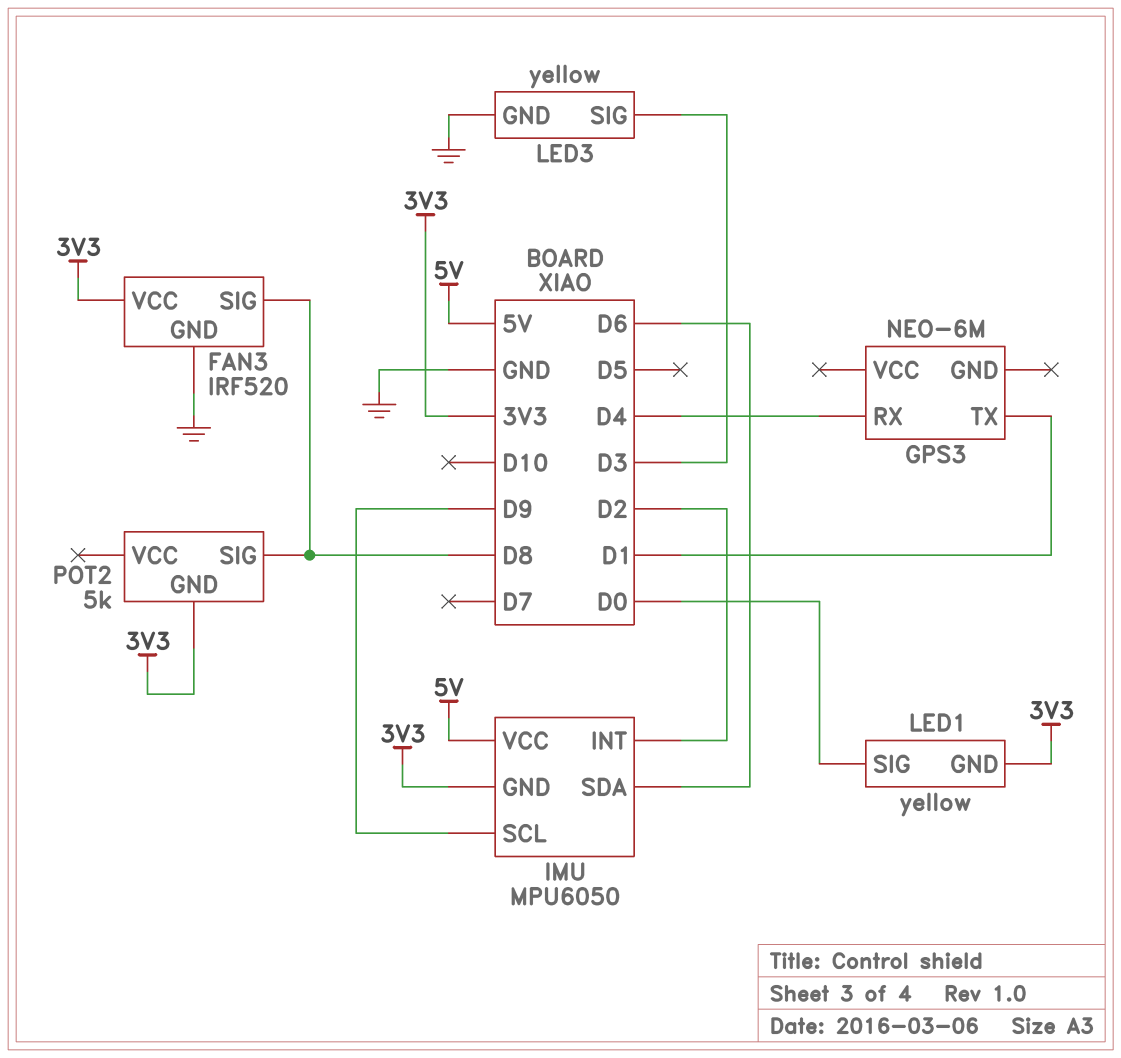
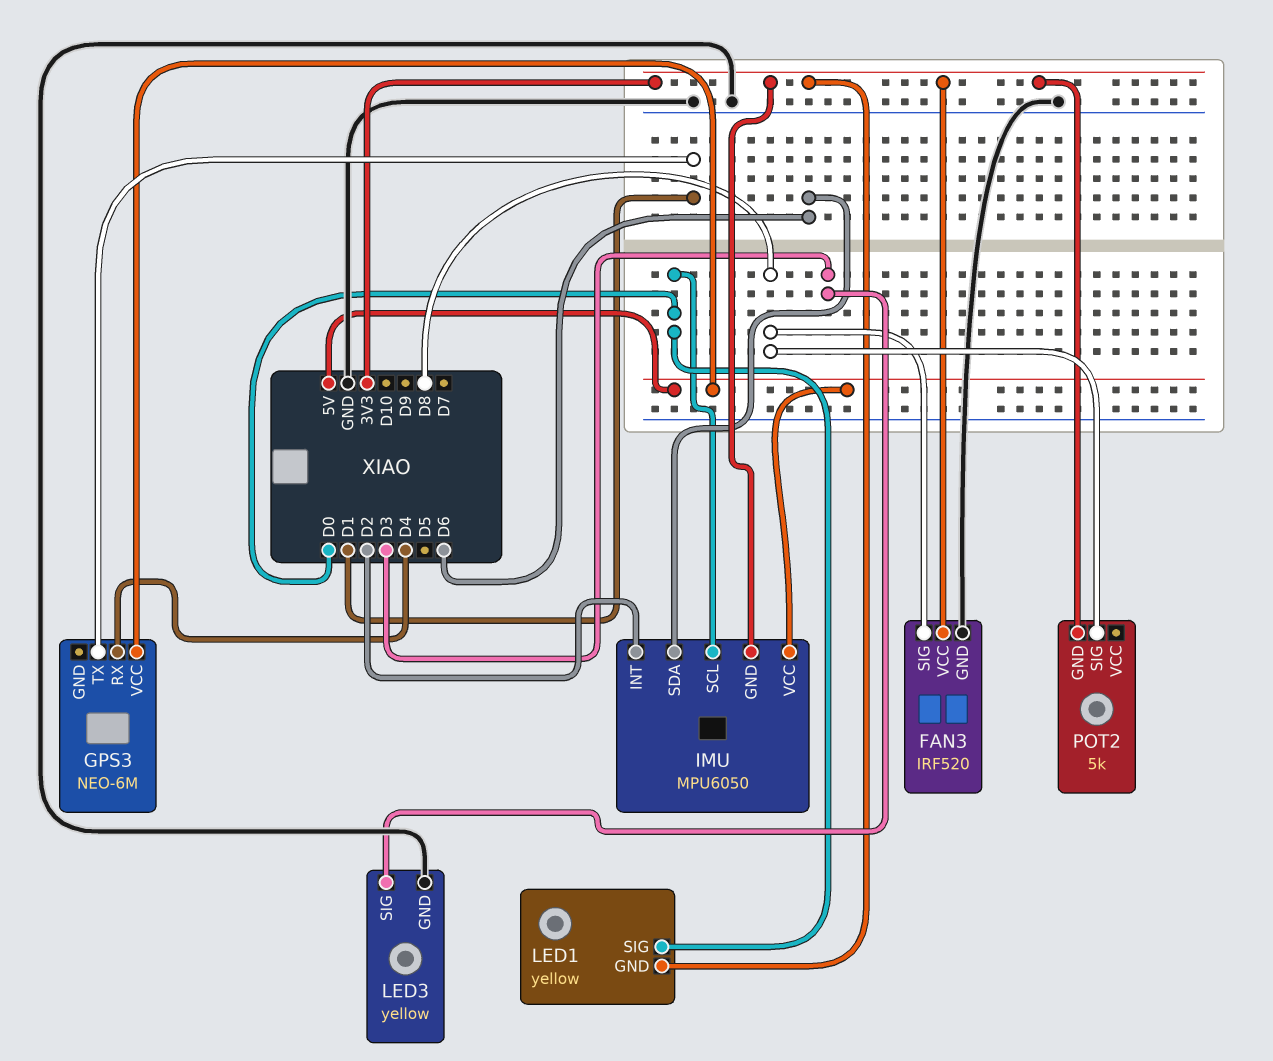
GPS3 pin VCC: none -> 5V
IMU pin SCL: D9 -> D0

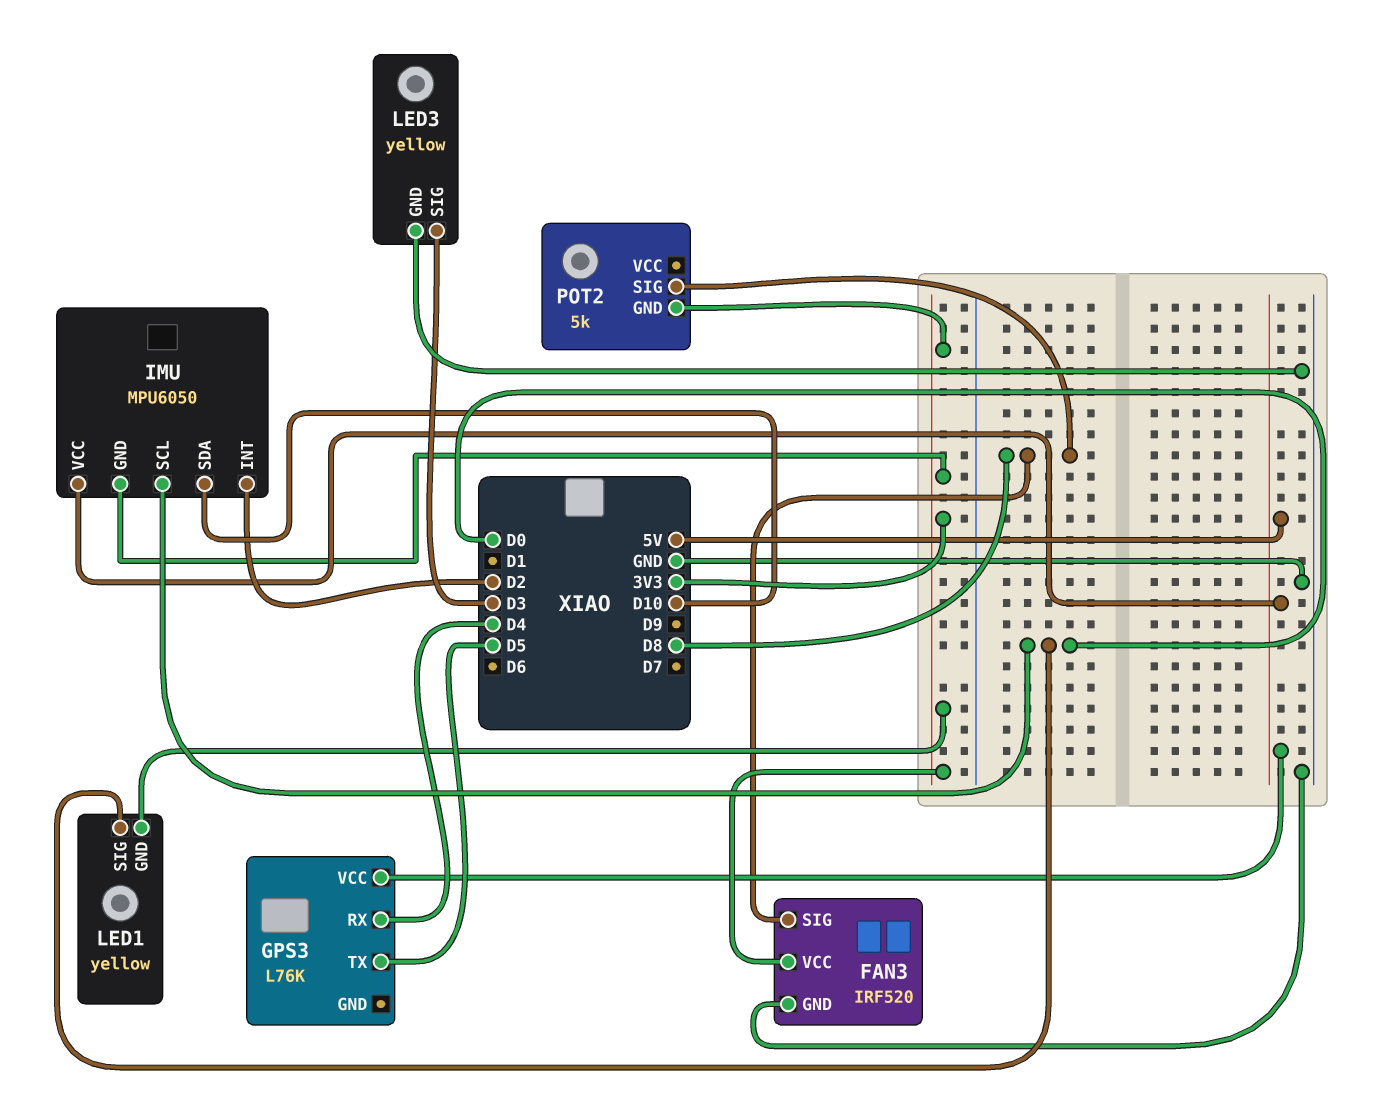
GPS3: NEO-6M -> L76K
GPS3 pin TX: D1 -> D5
IMU pin SDA: D6 -> D10

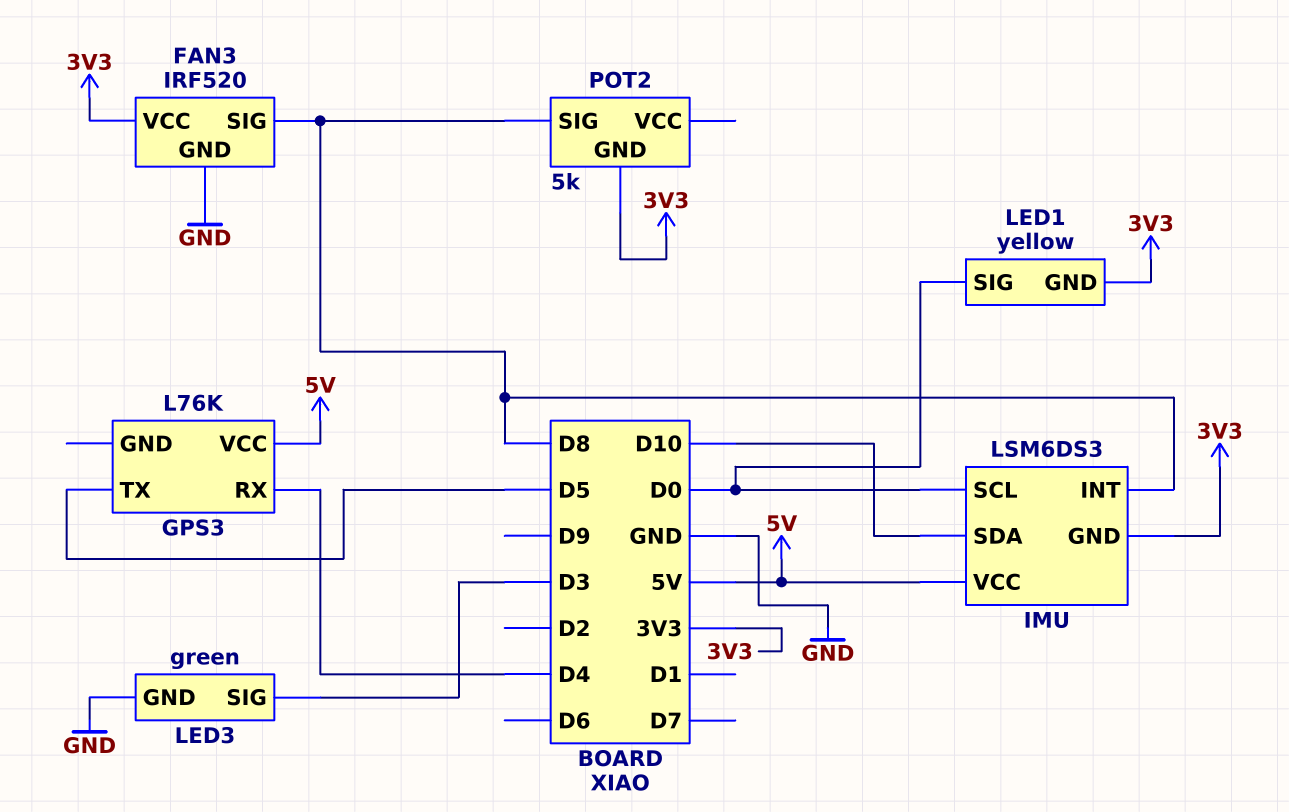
IMU: MPU6050 -> LSM6DS3
IMU pin INT: D2 -> D8
LED3: yellow -> green

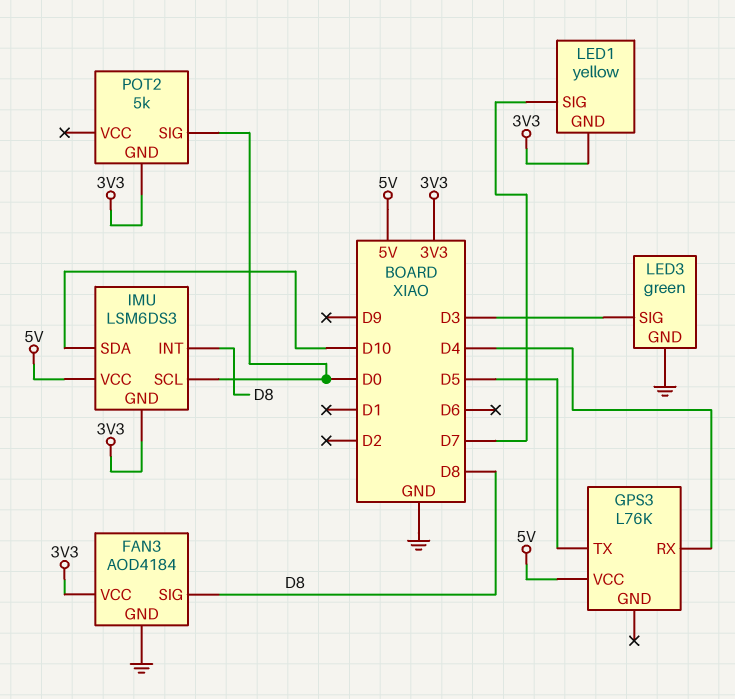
FAN3: IRF520 -> AOD4184
LED1 pin SIG: D0 -> D7
POT2 pin SIG: D8 -> D0

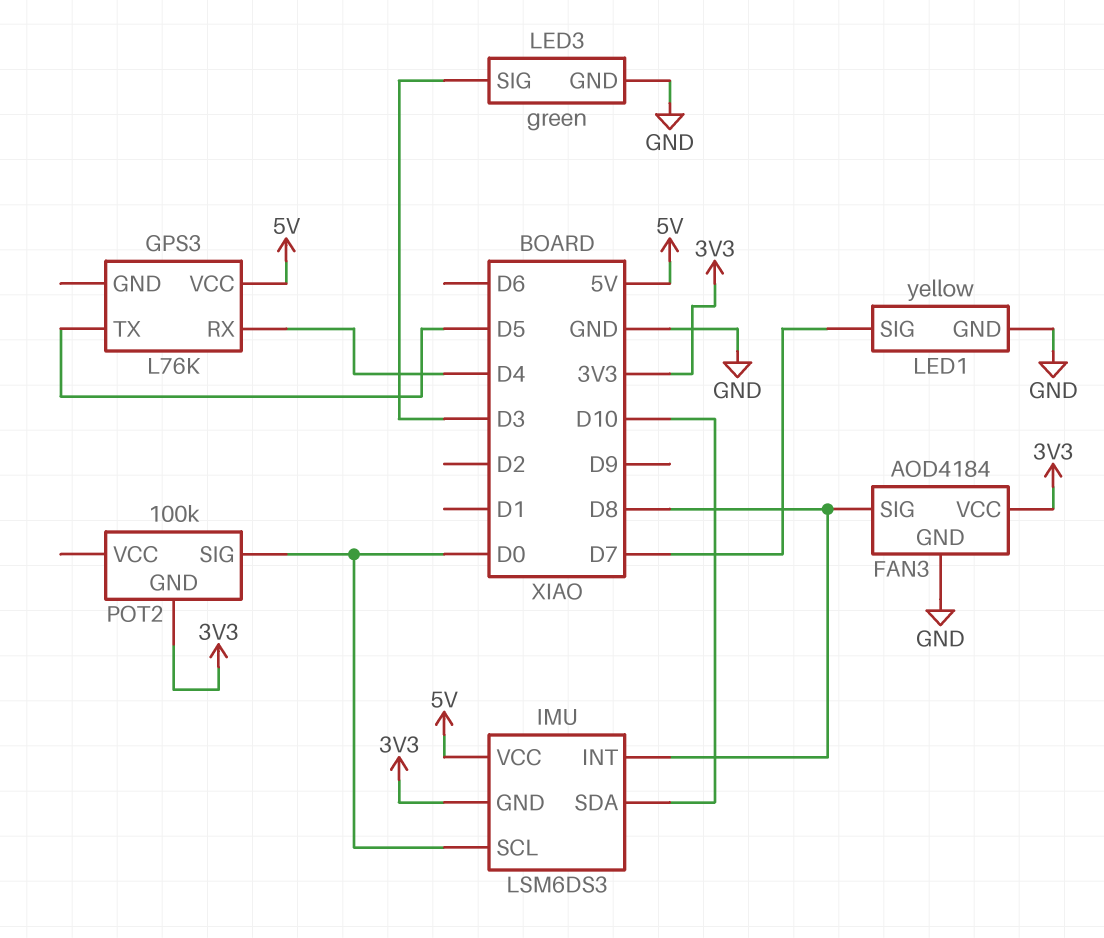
LED1 pin GND: 3V3 -> GND
POT2: 5k -> 100k

